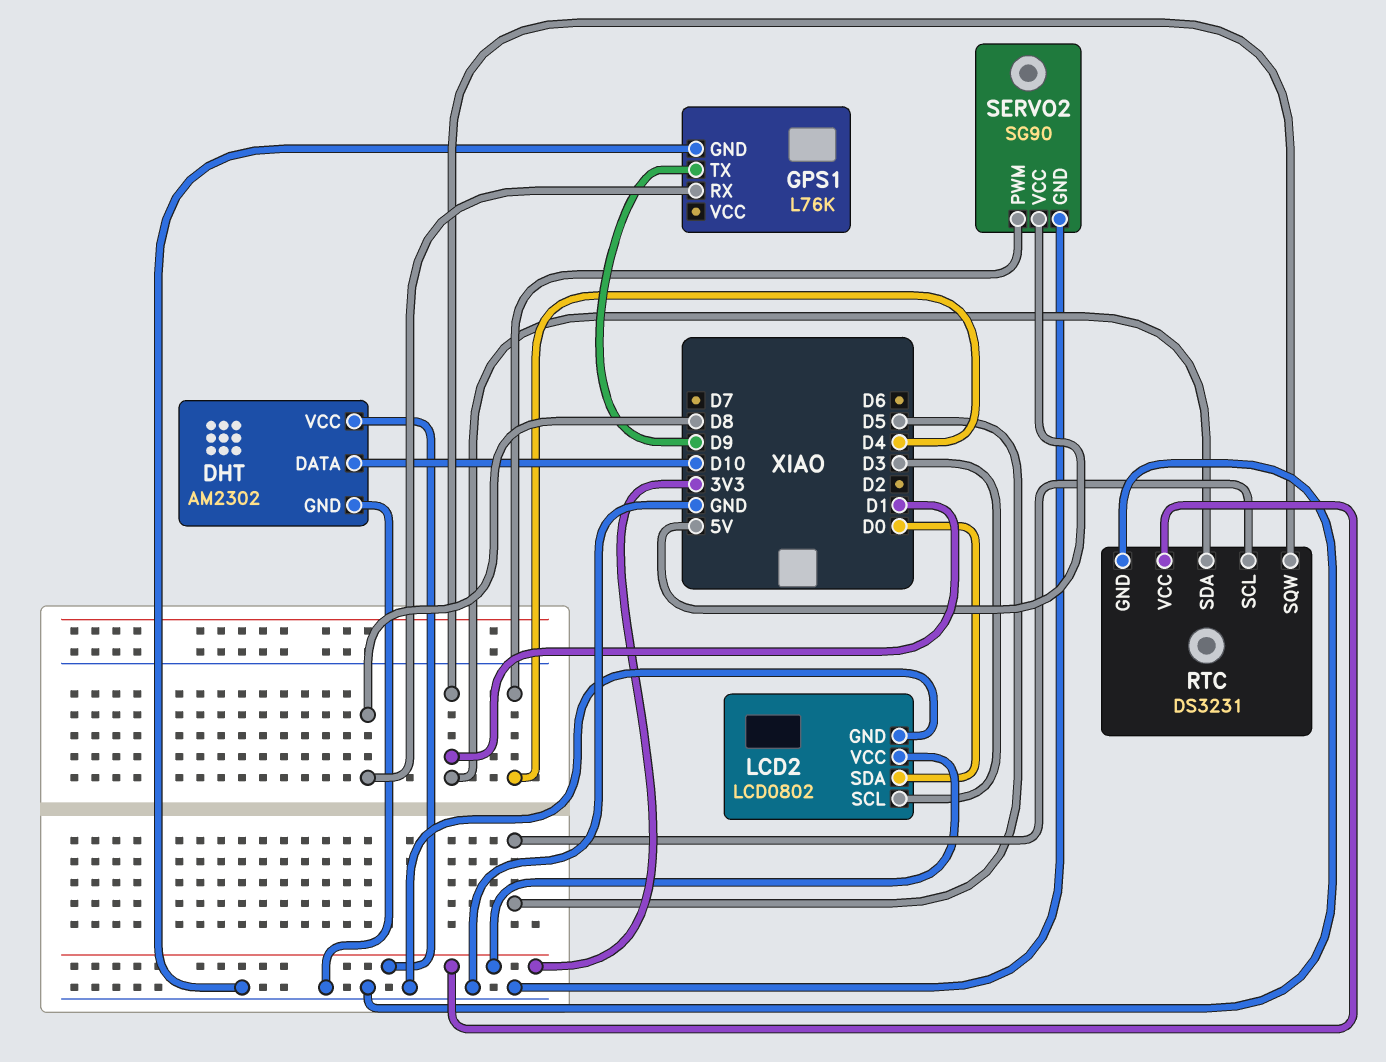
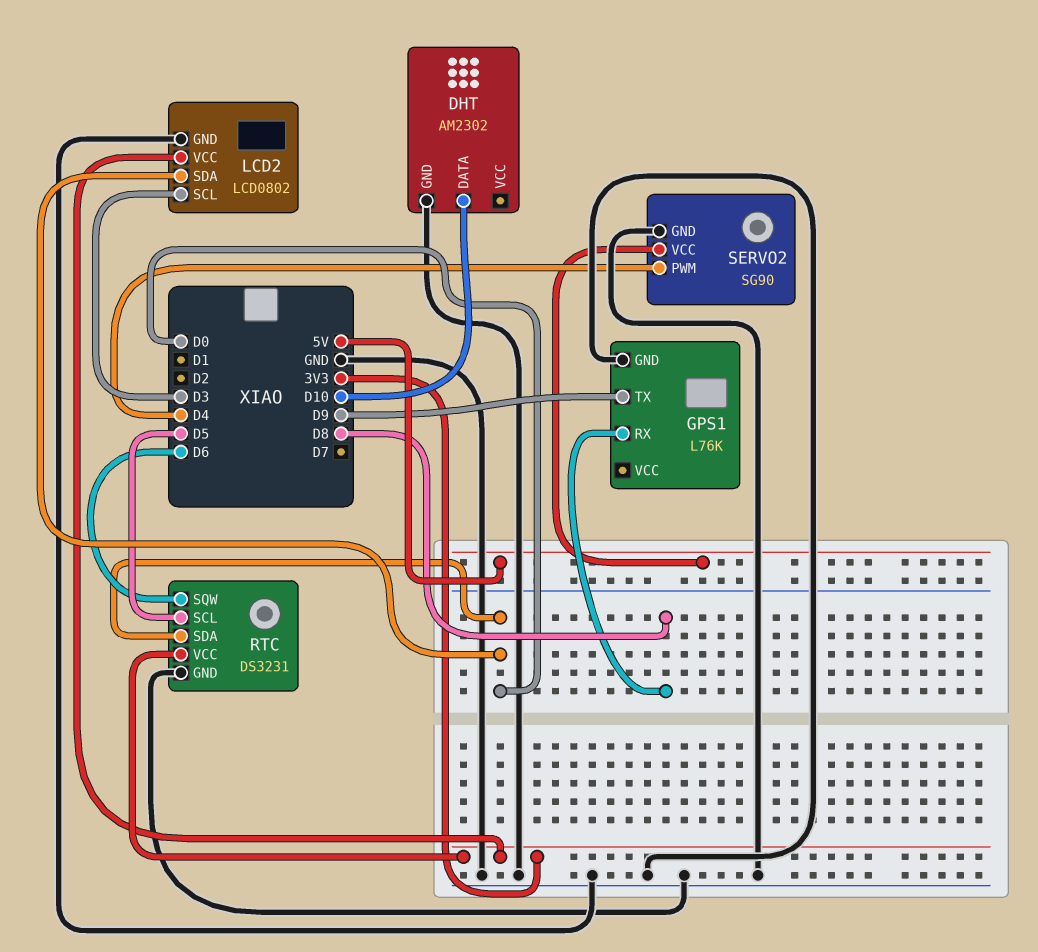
DHT pin VCC: 3V3 -> none
RTC pin SDA: D1 -> D0
RTC pin SQW: D1 -> D6

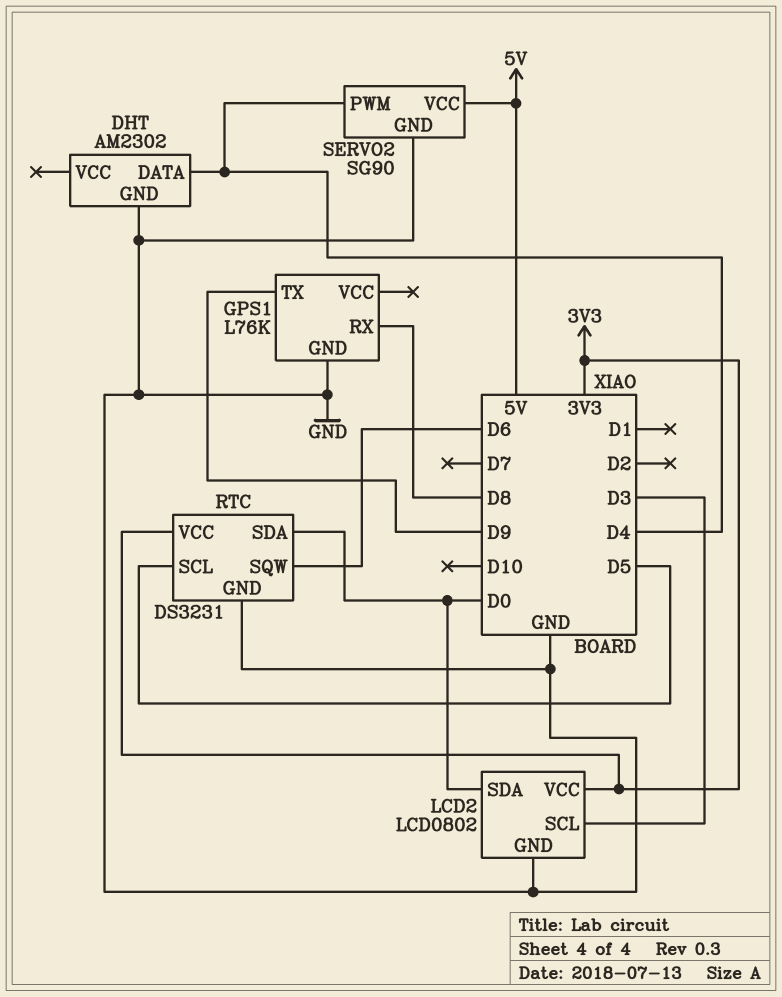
DHT pin DATA: D10 -> D4

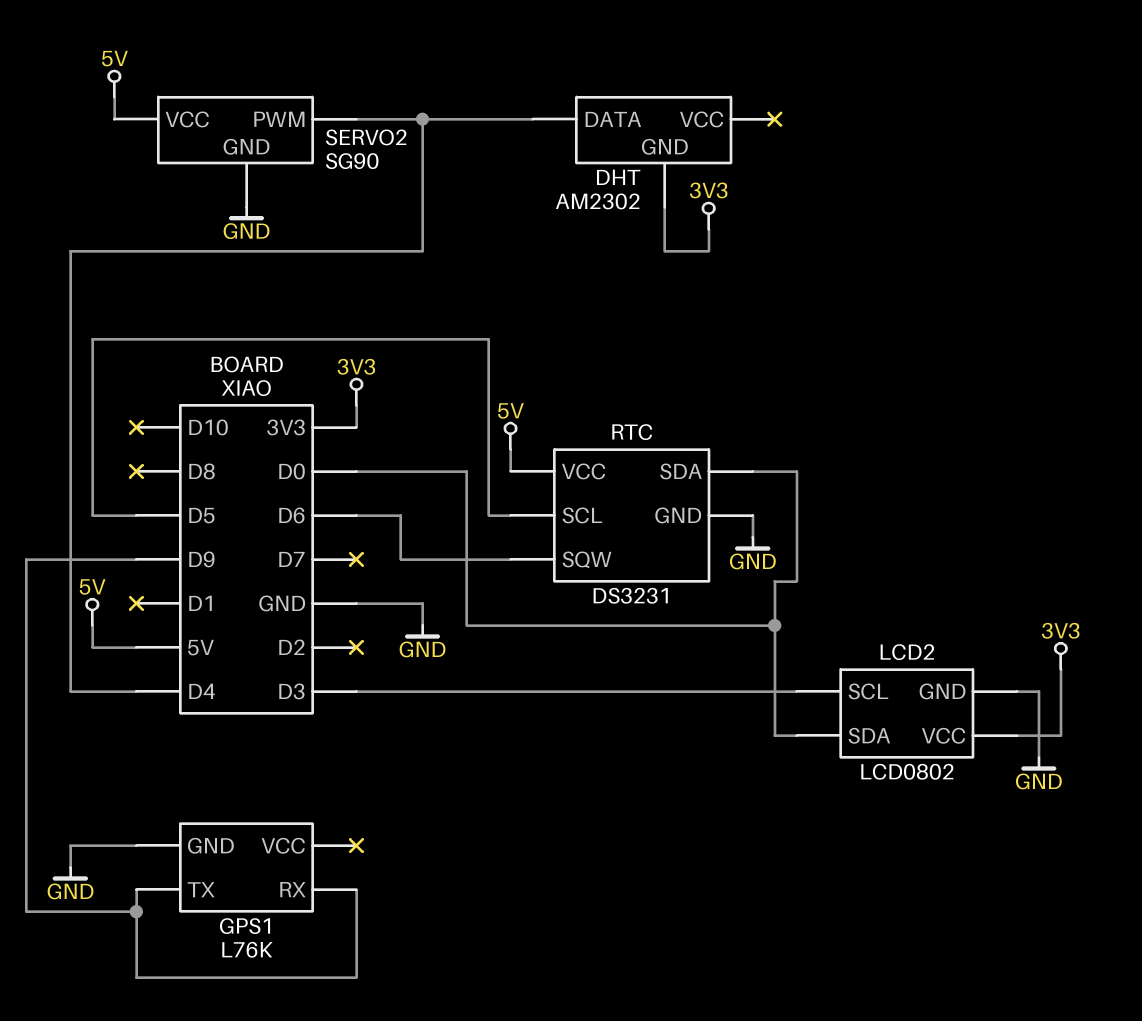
DHT pin GND: GND -> 3V3
GPS1 pin RX: D8 -> D9
RTC pin VCC: 3V3 -> 5V

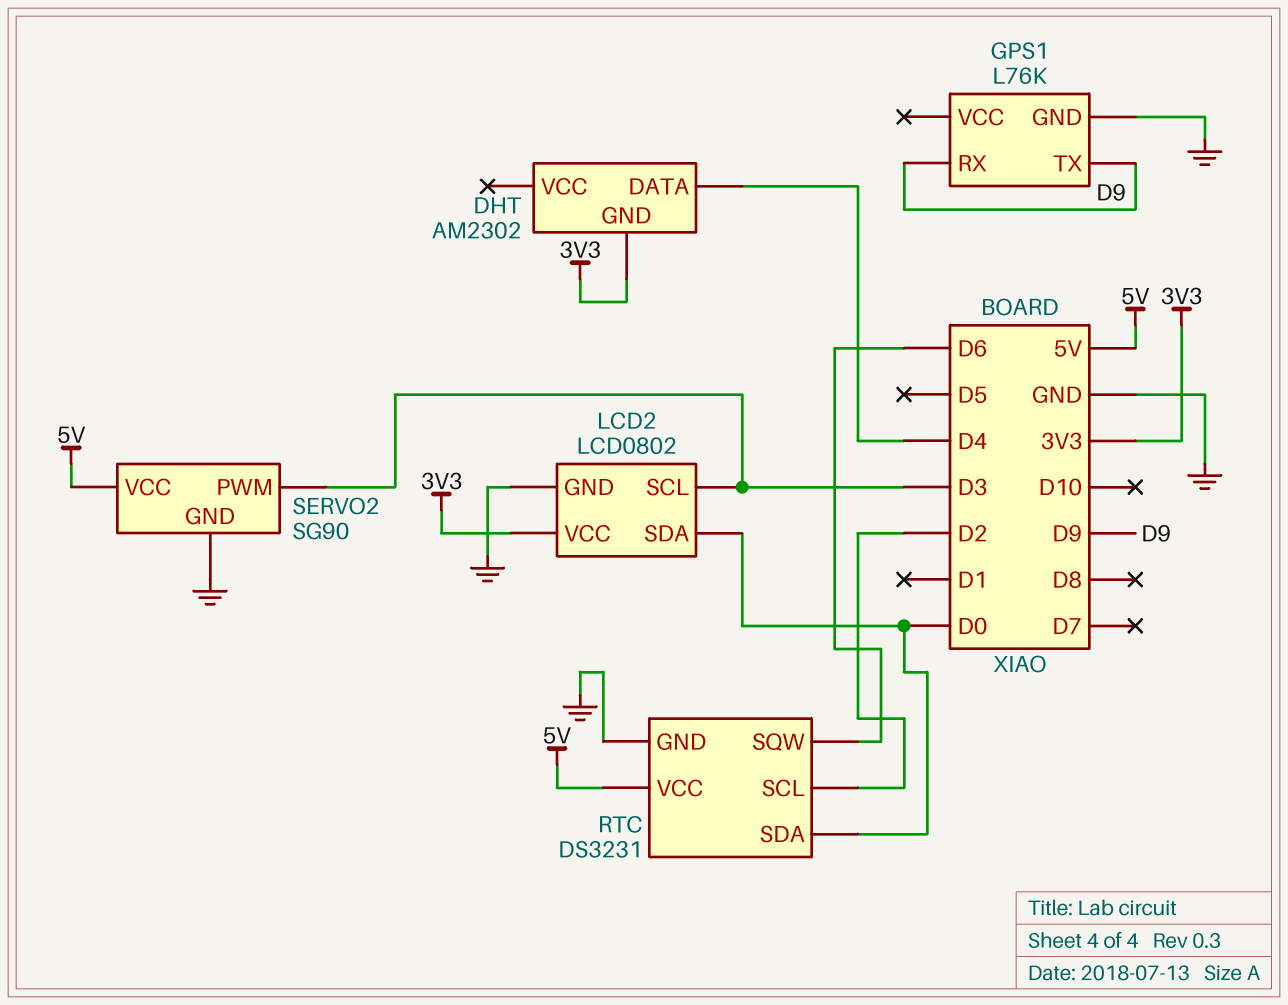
RTC pin SCL: D5 -> D2
SERVO2 pin PWM: D4 -> D3

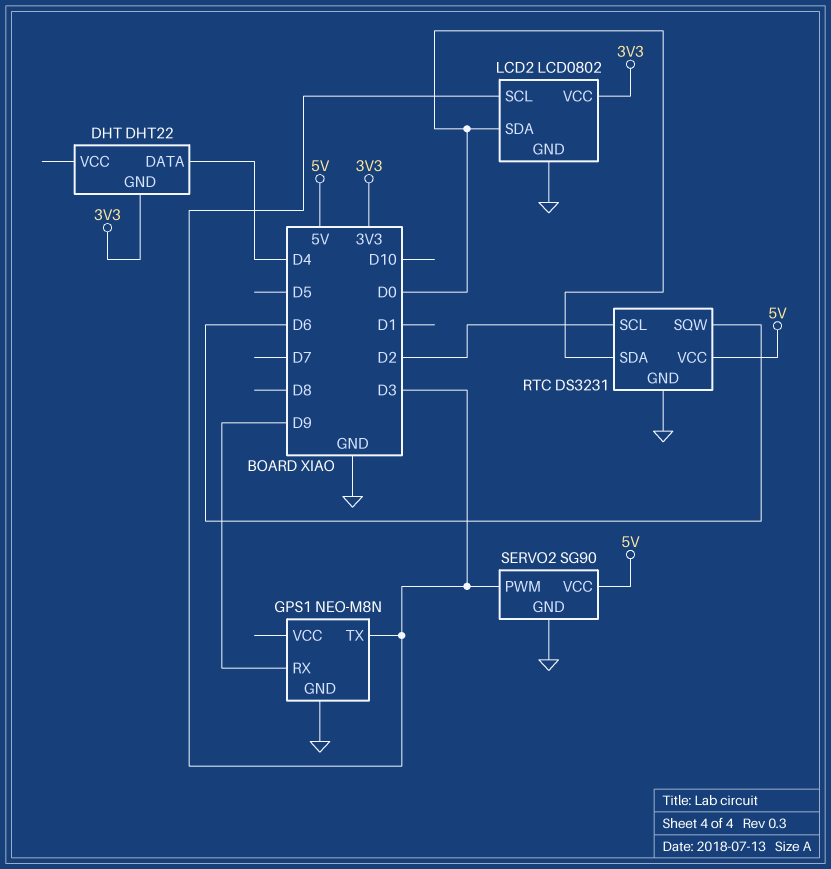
DHT: AM2302 -> DHT22
GPS1: L76K -> NEO-M8N
GPS1 pin TX: D9 -> D3

